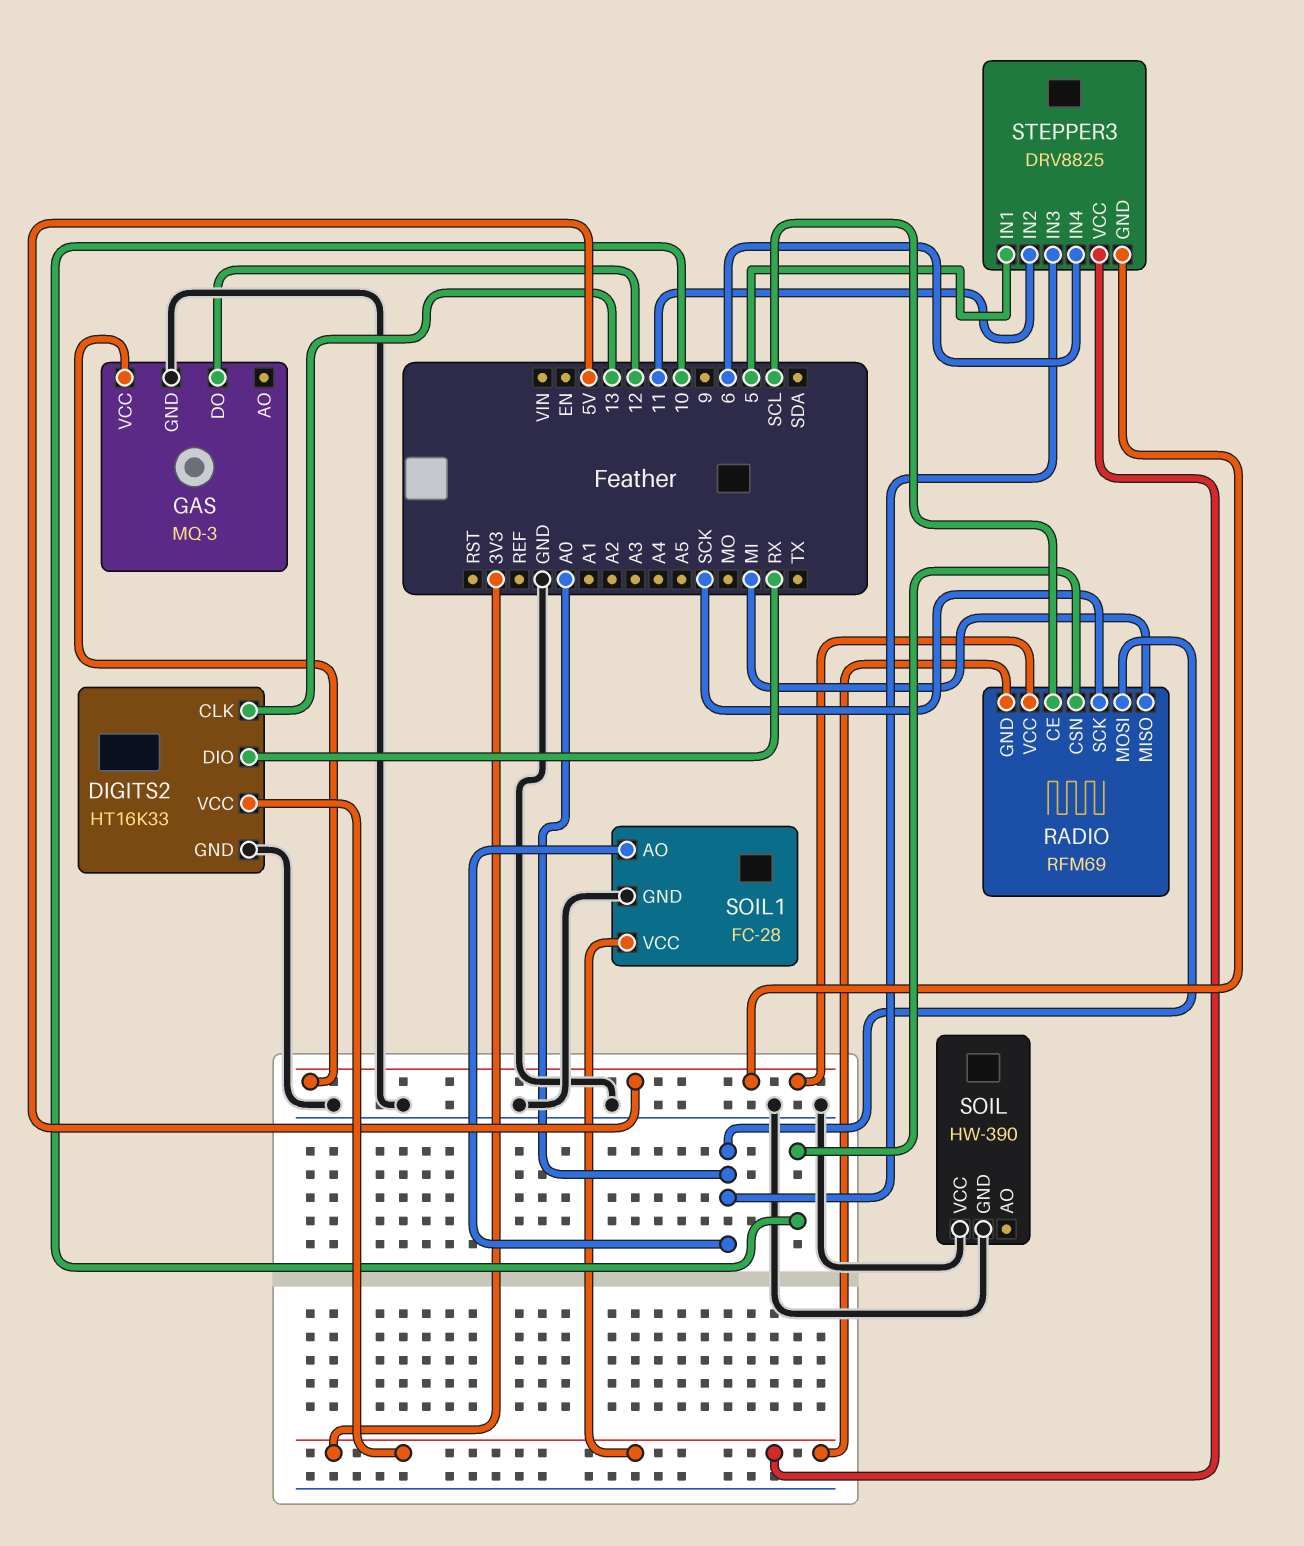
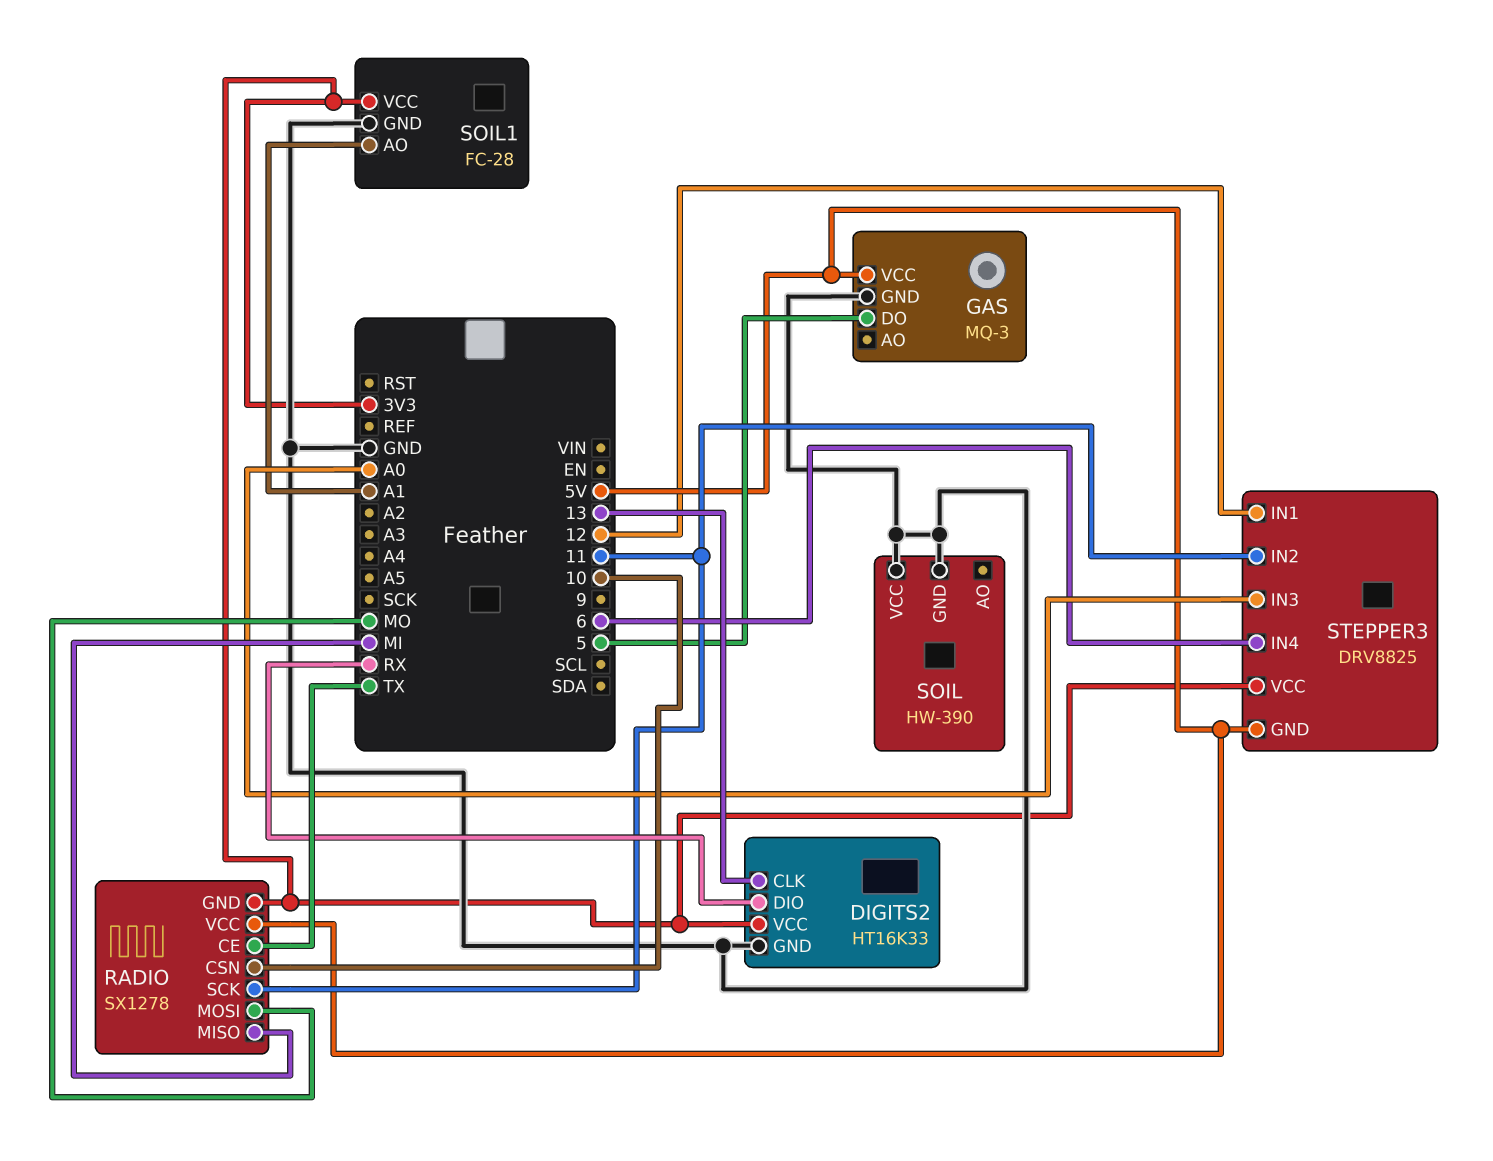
GAS pin DO: 12 -> 5
RADIO: RFM69 -> SX1278
RADIO pin CE: SCL -> TX
RADIO pin MOSI: A0 -> MO
RADIO pin SCK: SCK -> 11
SOIL1 pin AO: A0 -> A1
STEPPER3 pin IN1: 5 -> 12

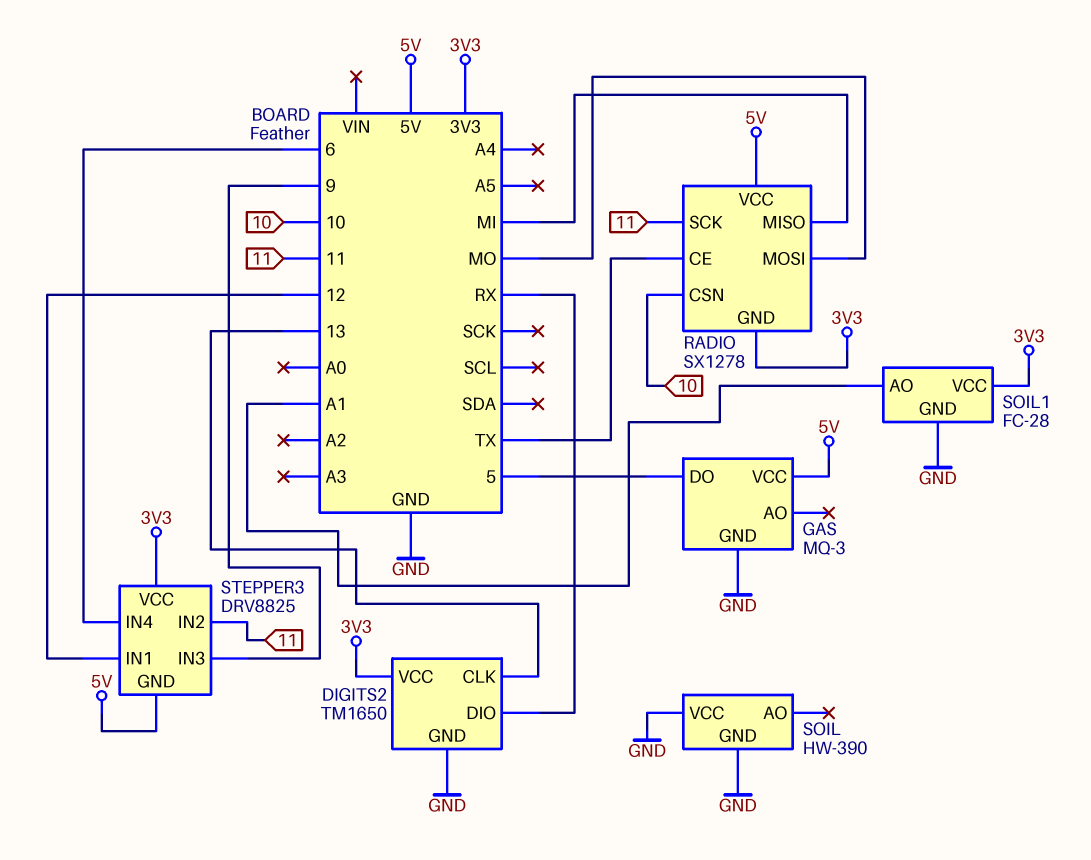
DIGITS2: HT16K33 -> TM1650
STEPPER3 pin IN3: A0 -> 9

